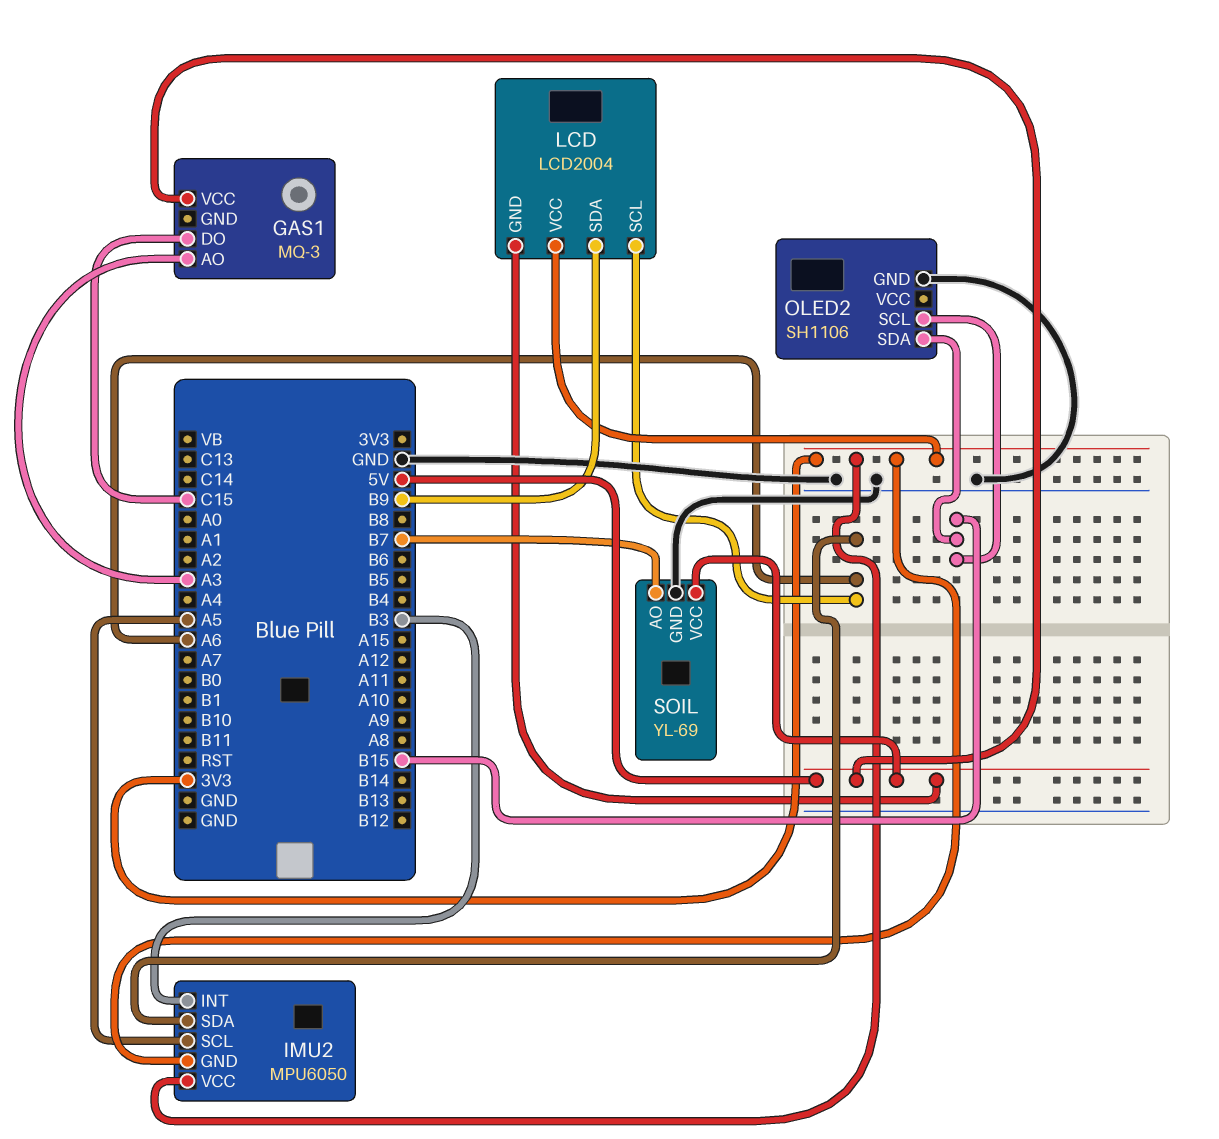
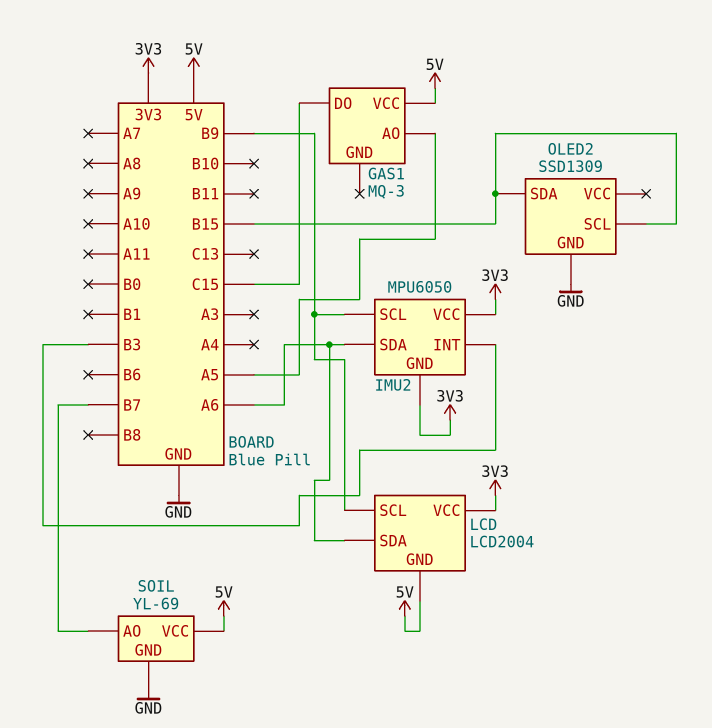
GAS1 pin AO: A3 -> A5
IMU2 pin SCL: A5 -> B9
LCD pin SCL: A6 -> B9
LCD pin SDA: B9 -> A6
OLED2: SH1106 -> SSD1309

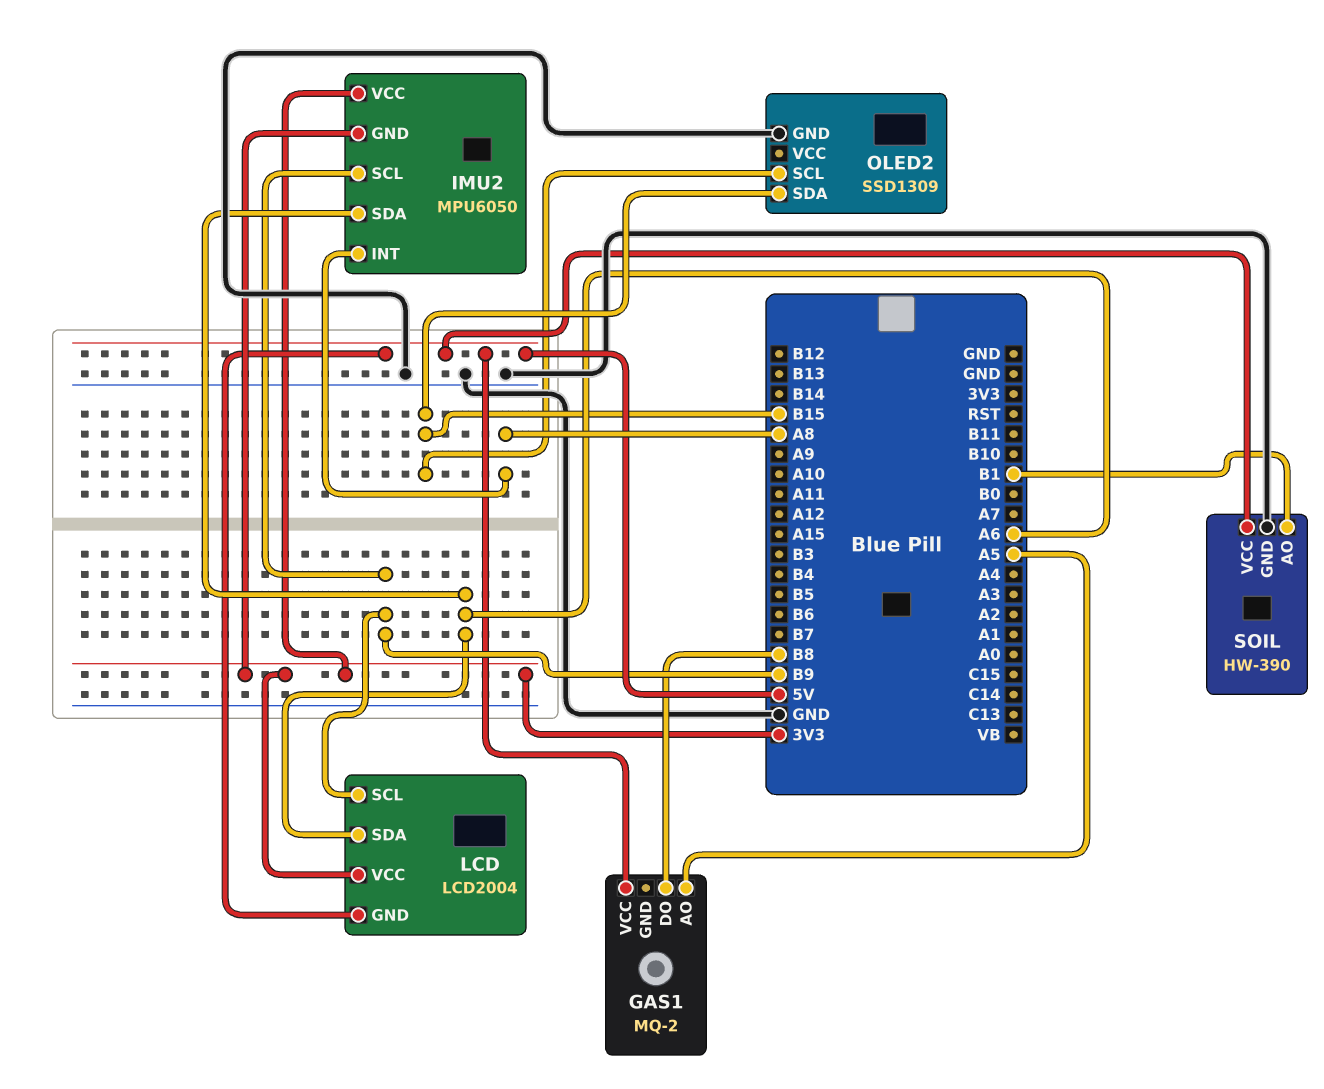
GAS1: MQ-3 -> MQ-2
GAS1 pin DO: C15 -> B8
IMU2 pin INT: B3 -> A8
SOIL: YL-69 -> HW-390
SOIL pin AO: B7 -> B1

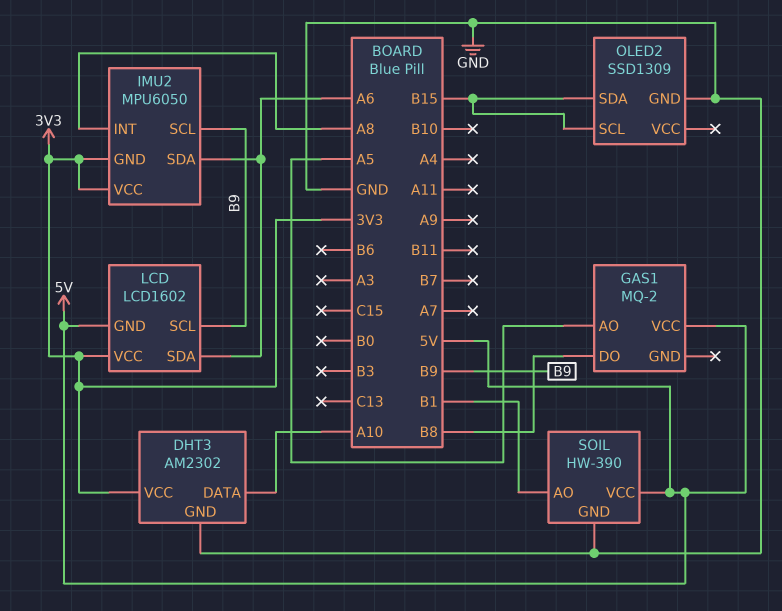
DHT3: none -> AM2302
DHT3 pin DATA: none -> A10
DHT3 pin GND: none -> GND
DHT3 pin VCC: none -> 3V3
LCD: LCD2004 -> LCD1602

